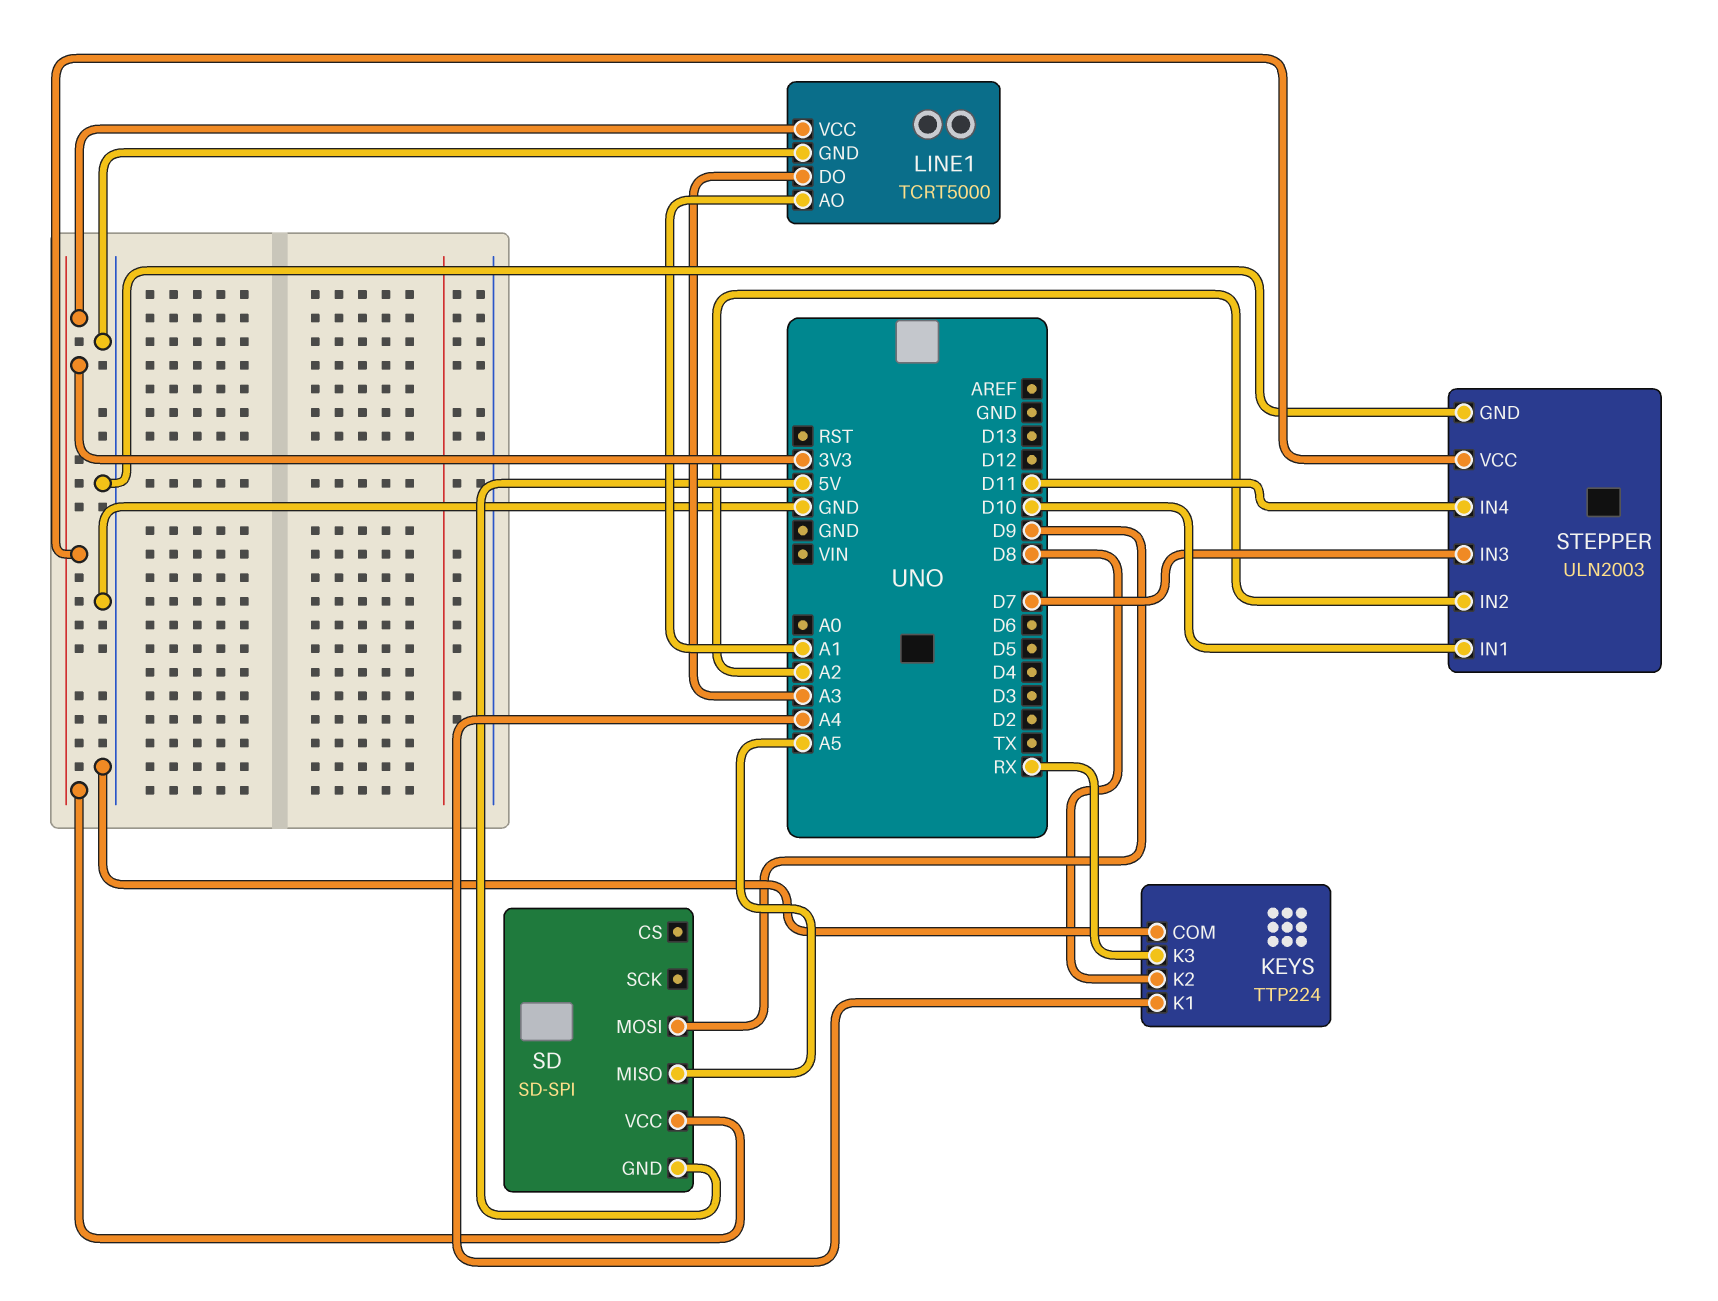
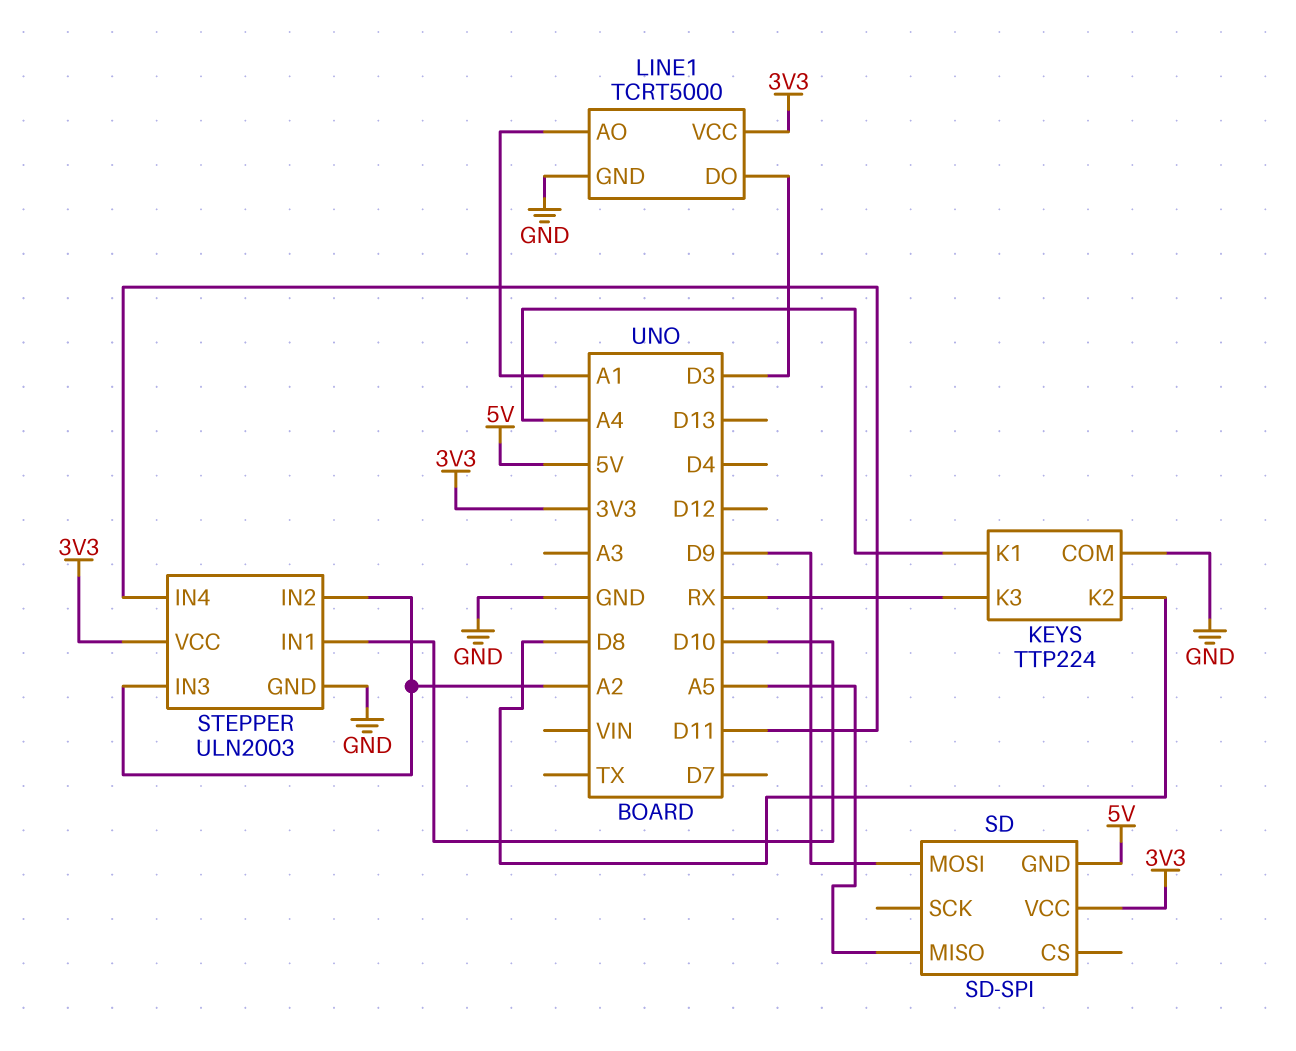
LINE1 pin DO: A3 -> D3
STEPPER pin IN3: D7 -> A2

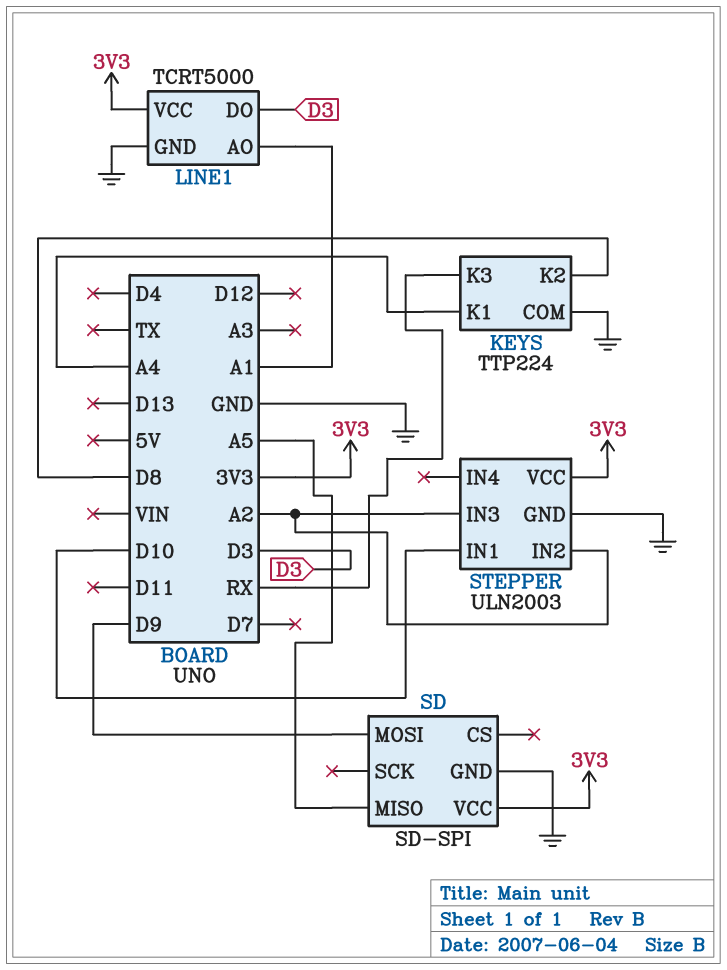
SD pin GND: 5V -> GND
STEPPER pin IN4: D11 -> none

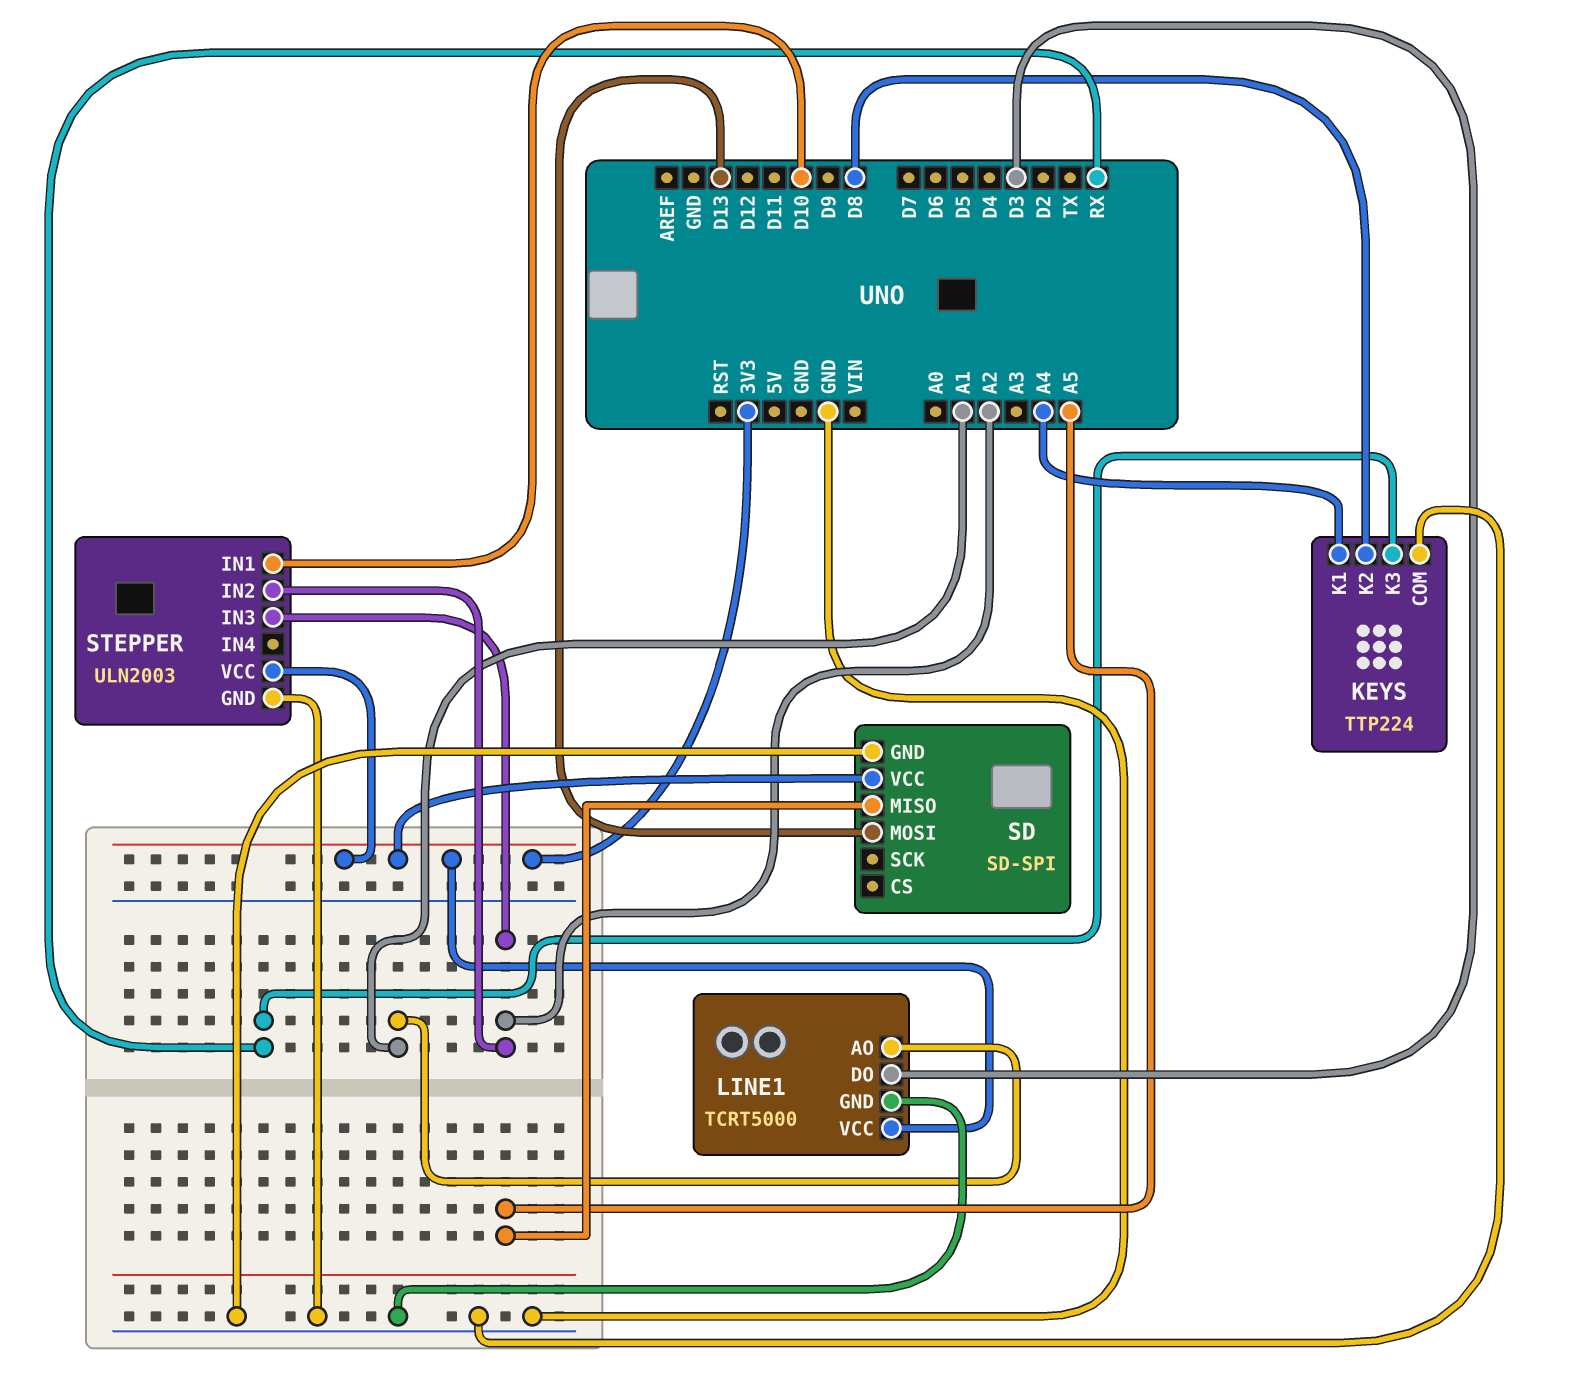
SD pin MOSI: D9 -> D13

